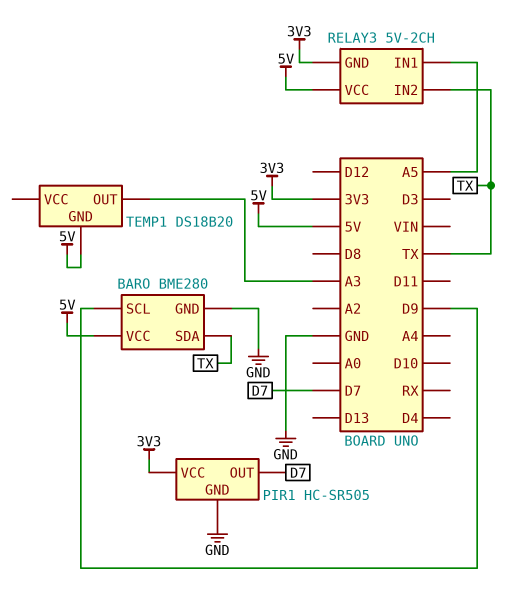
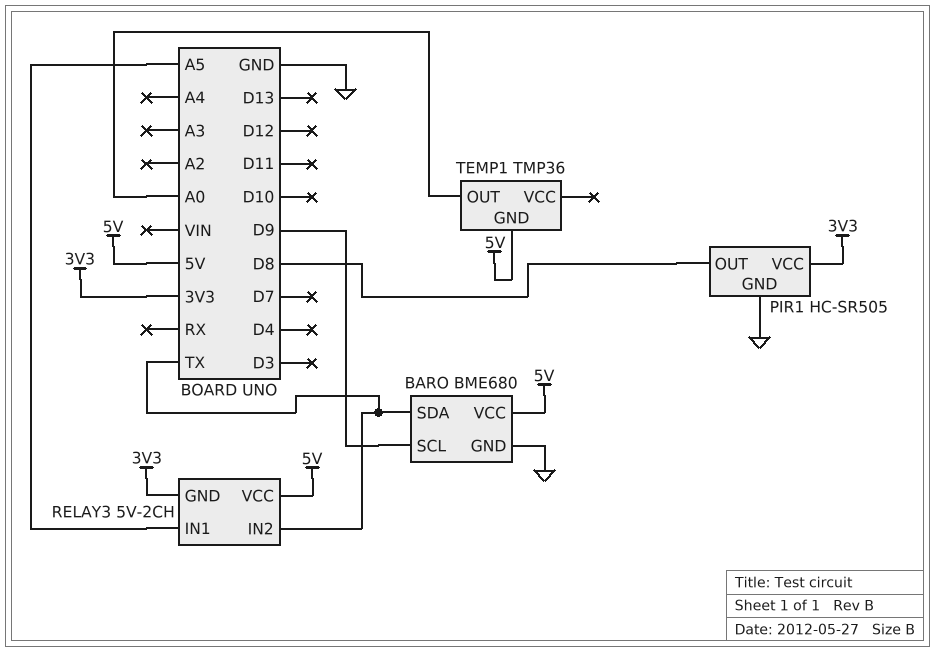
BARO: BME280 -> BME680
PIR1 pin OUT: D7 -> D8
TEMP1: DS18B20 -> TMP36
TEMP1 pin OUT: A3 -> A0

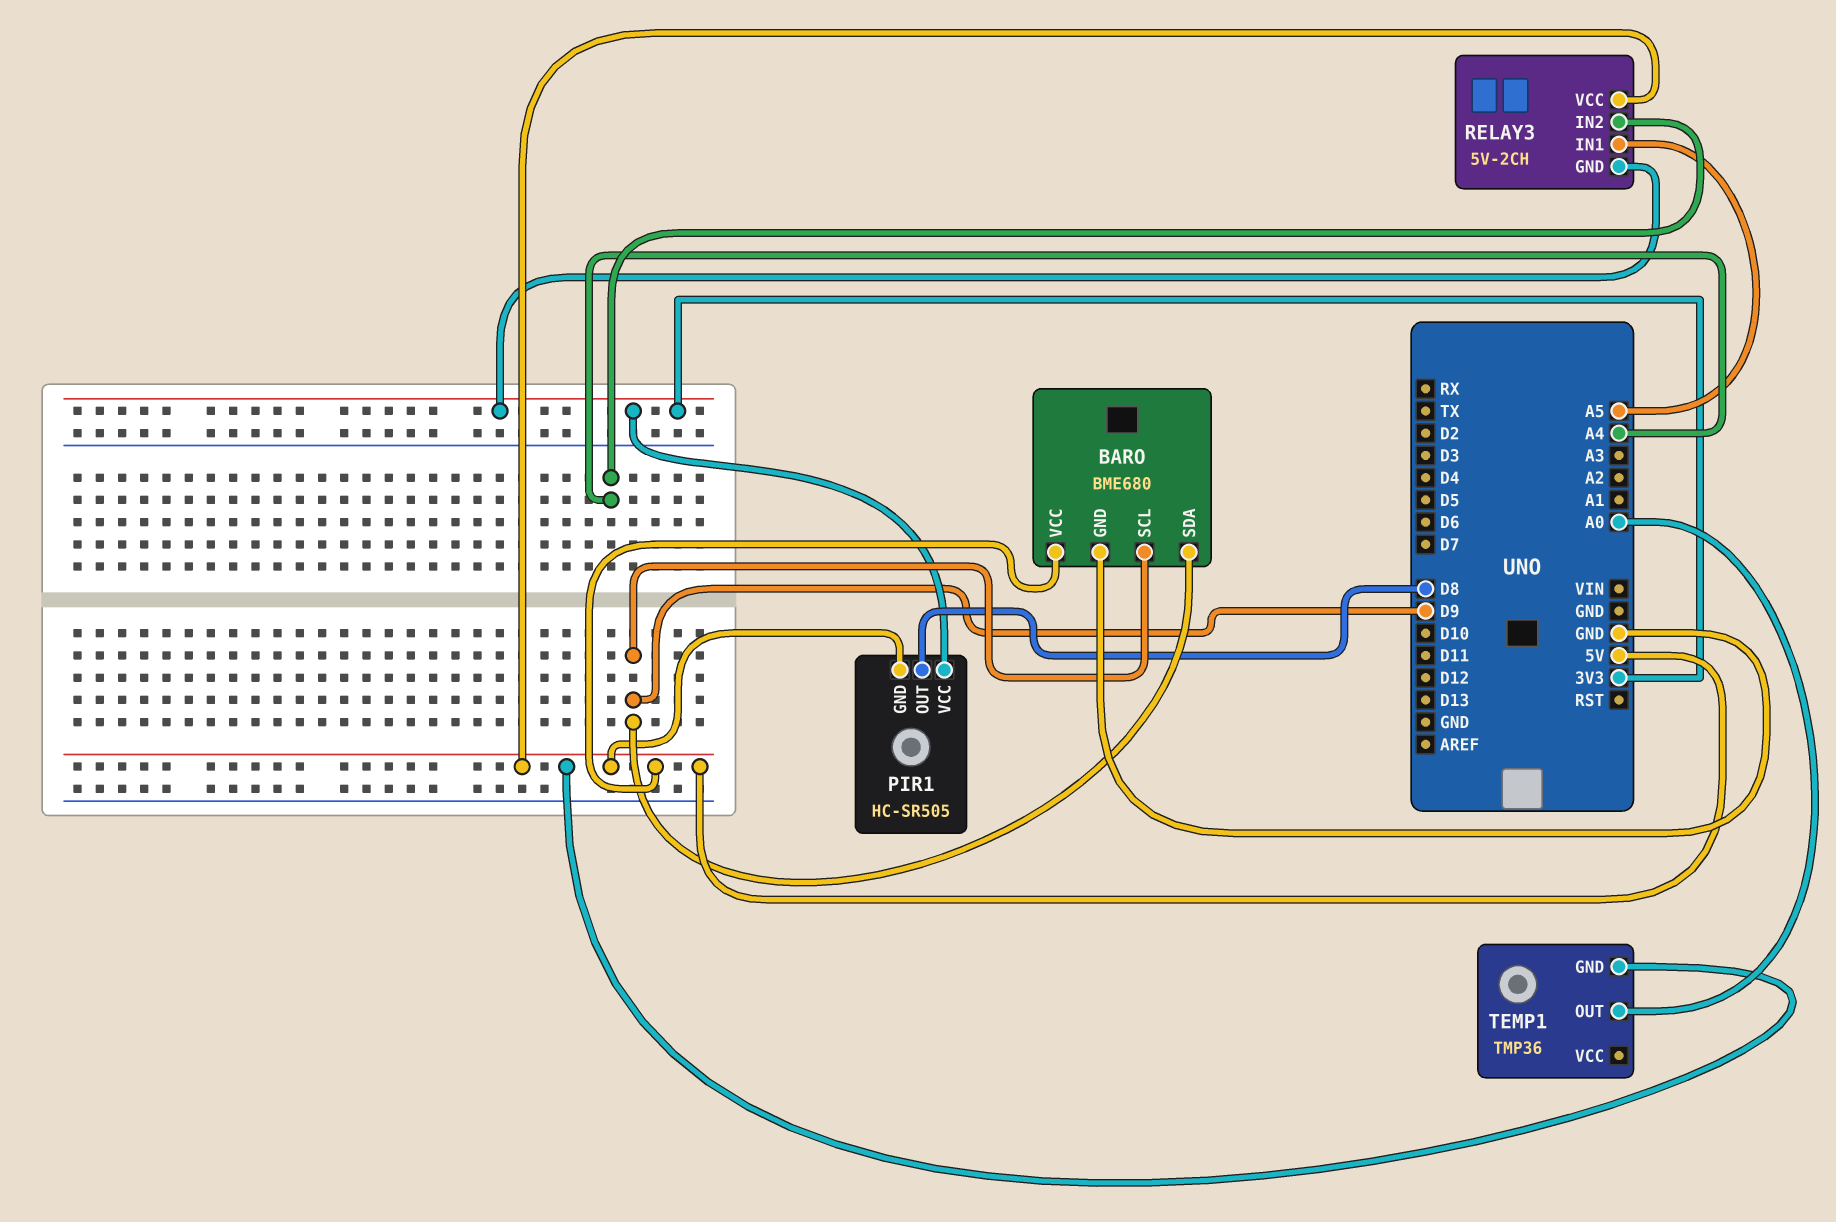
BARO pin SDA: TX -> D9
PIR1 pin GND: GND -> 5V
RELAY3 pin IN2: TX -> A4

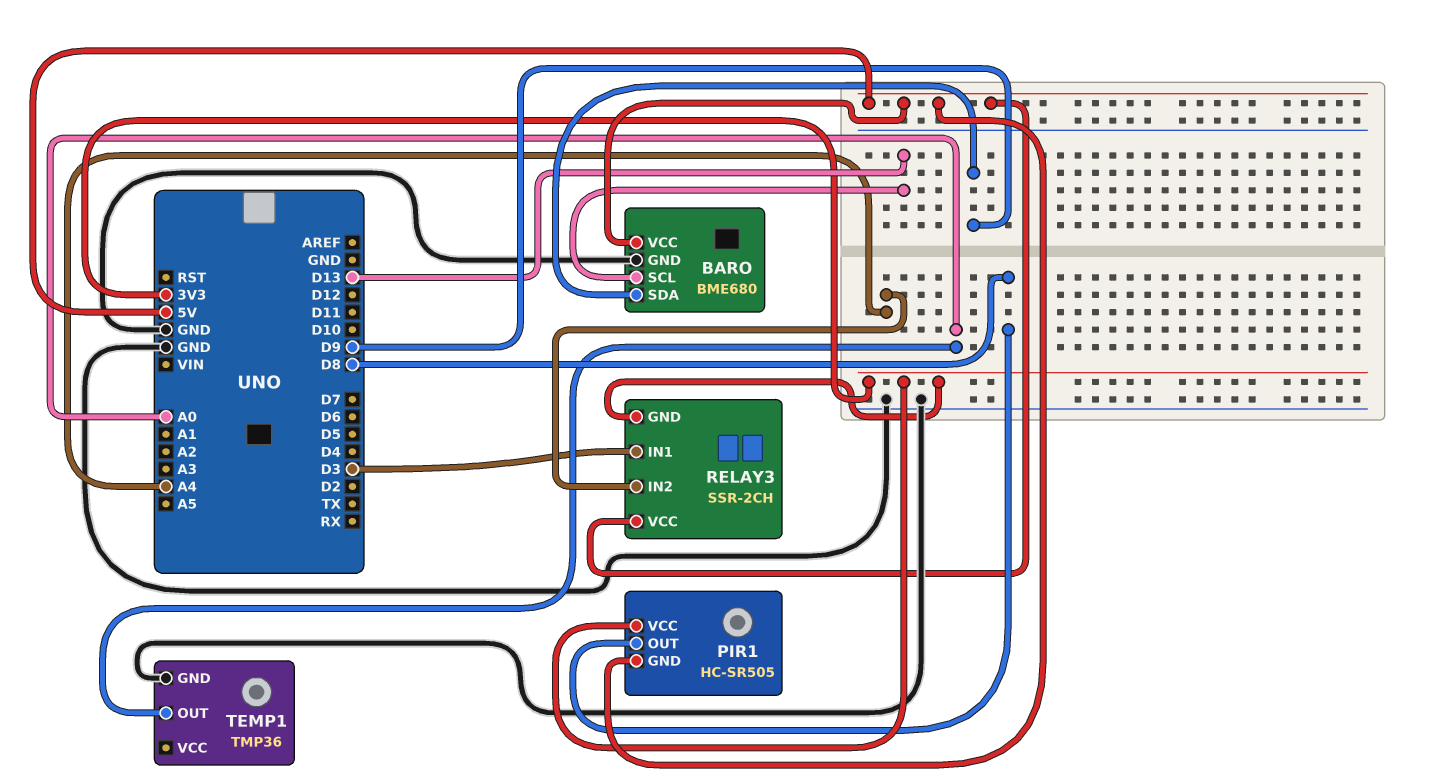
BARO pin SCL: D9 -> D13
RELAY3: 5V-2CH -> SSR-2CH
RELAY3 pin IN1: A5 -> D3
TEMP1 pin GND: 5V -> GND

